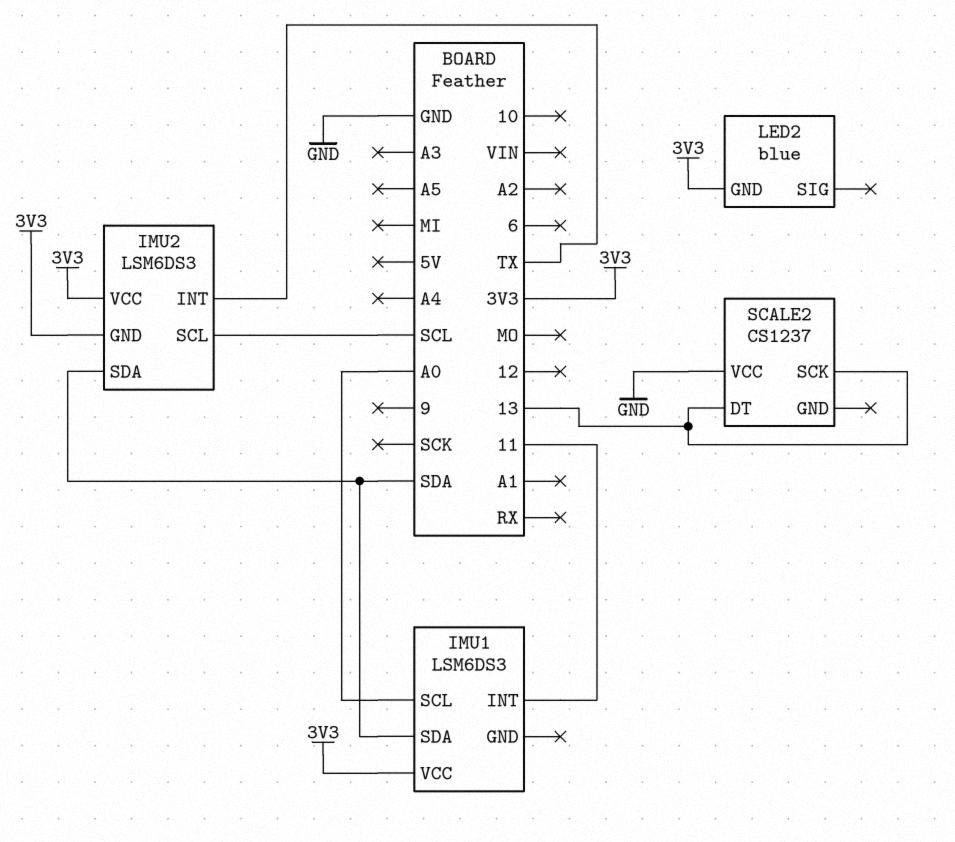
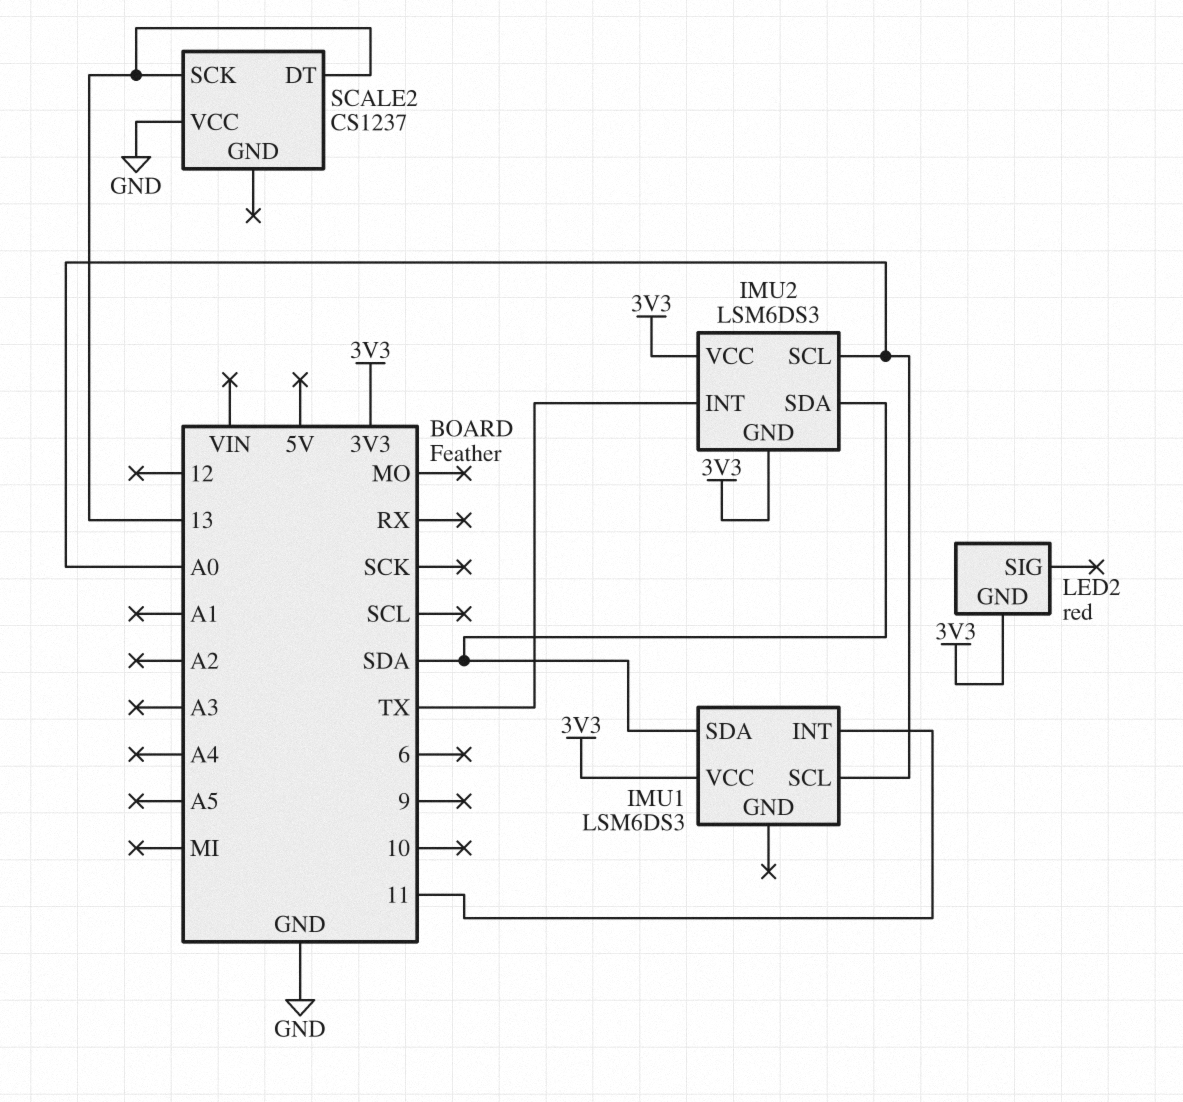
IMU2 pin SCL: SCL -> A0
LED2: blue -> red

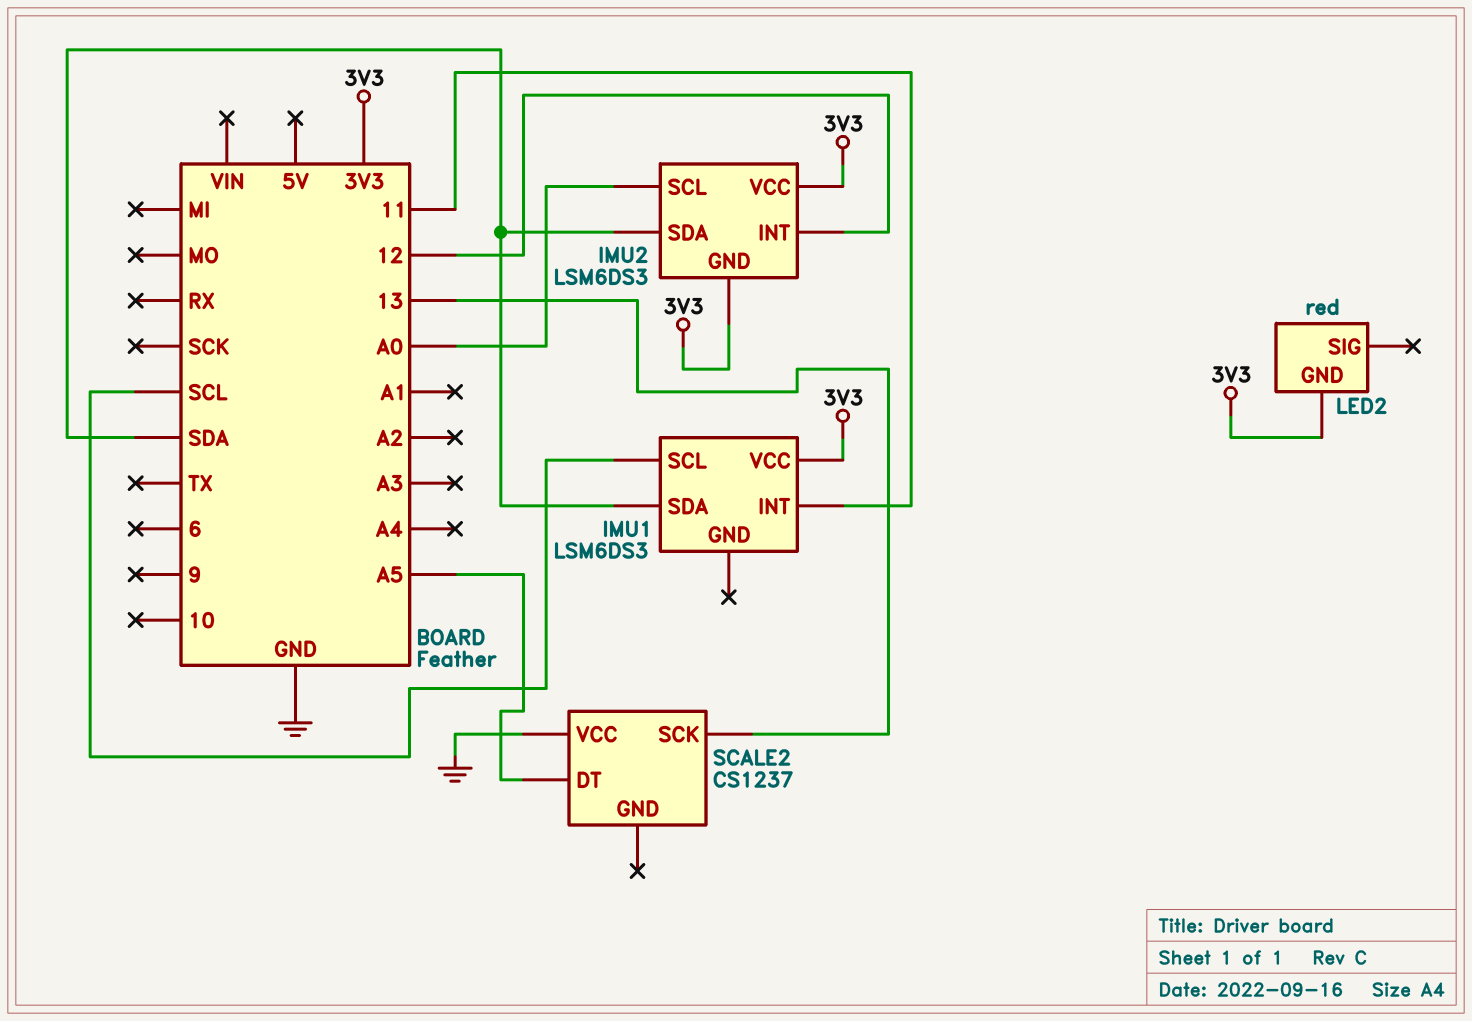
IMU1 pin SCL: A0 -> SCL
IMU2 pin INT: TX -> 12
SCALE2 pin DT: 13 -> A5

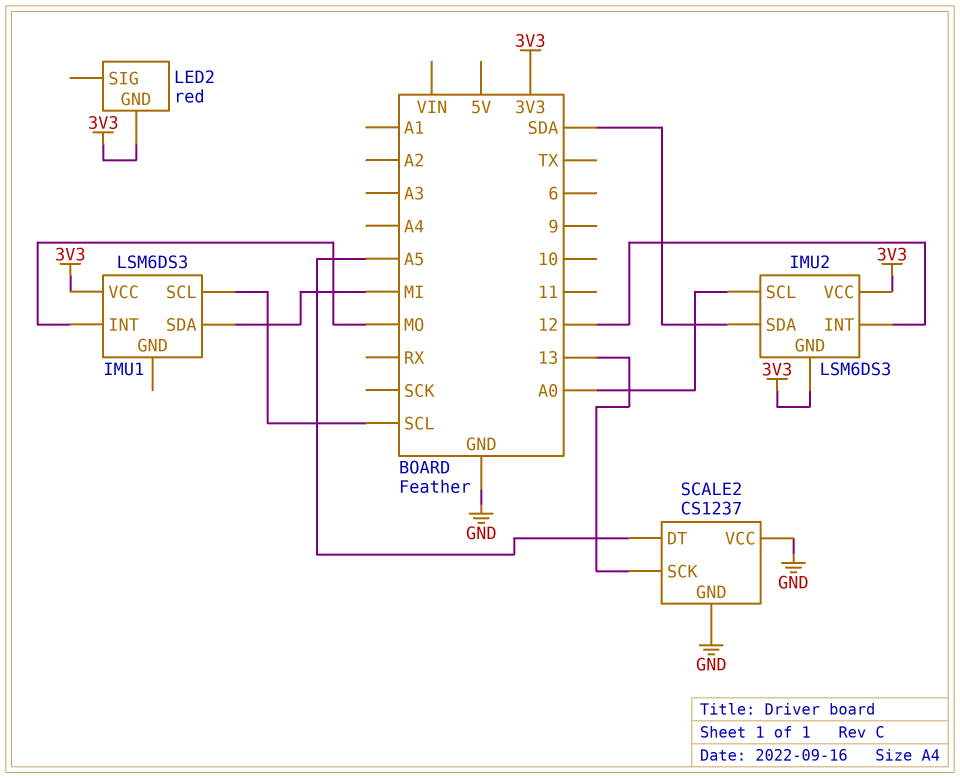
IMU1 pin INT: 11 -> MO
IMU1 pin SDA: SDA -> MI
SCALE2 pin GND: none -> GND

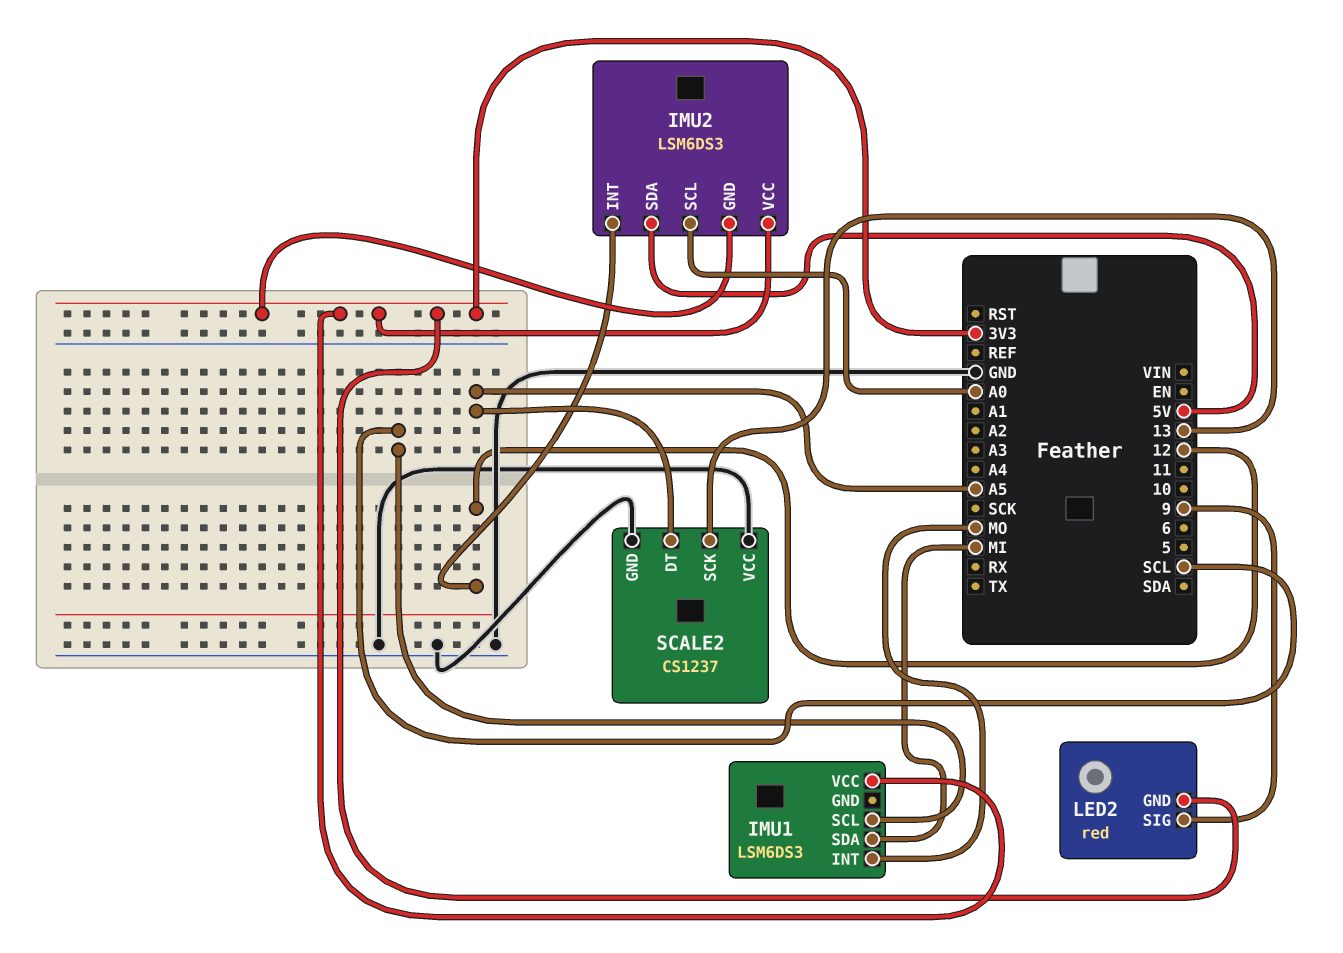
IMU2 pin SDA: SDA -> 5V
LED2 pin SIG: none -> 9

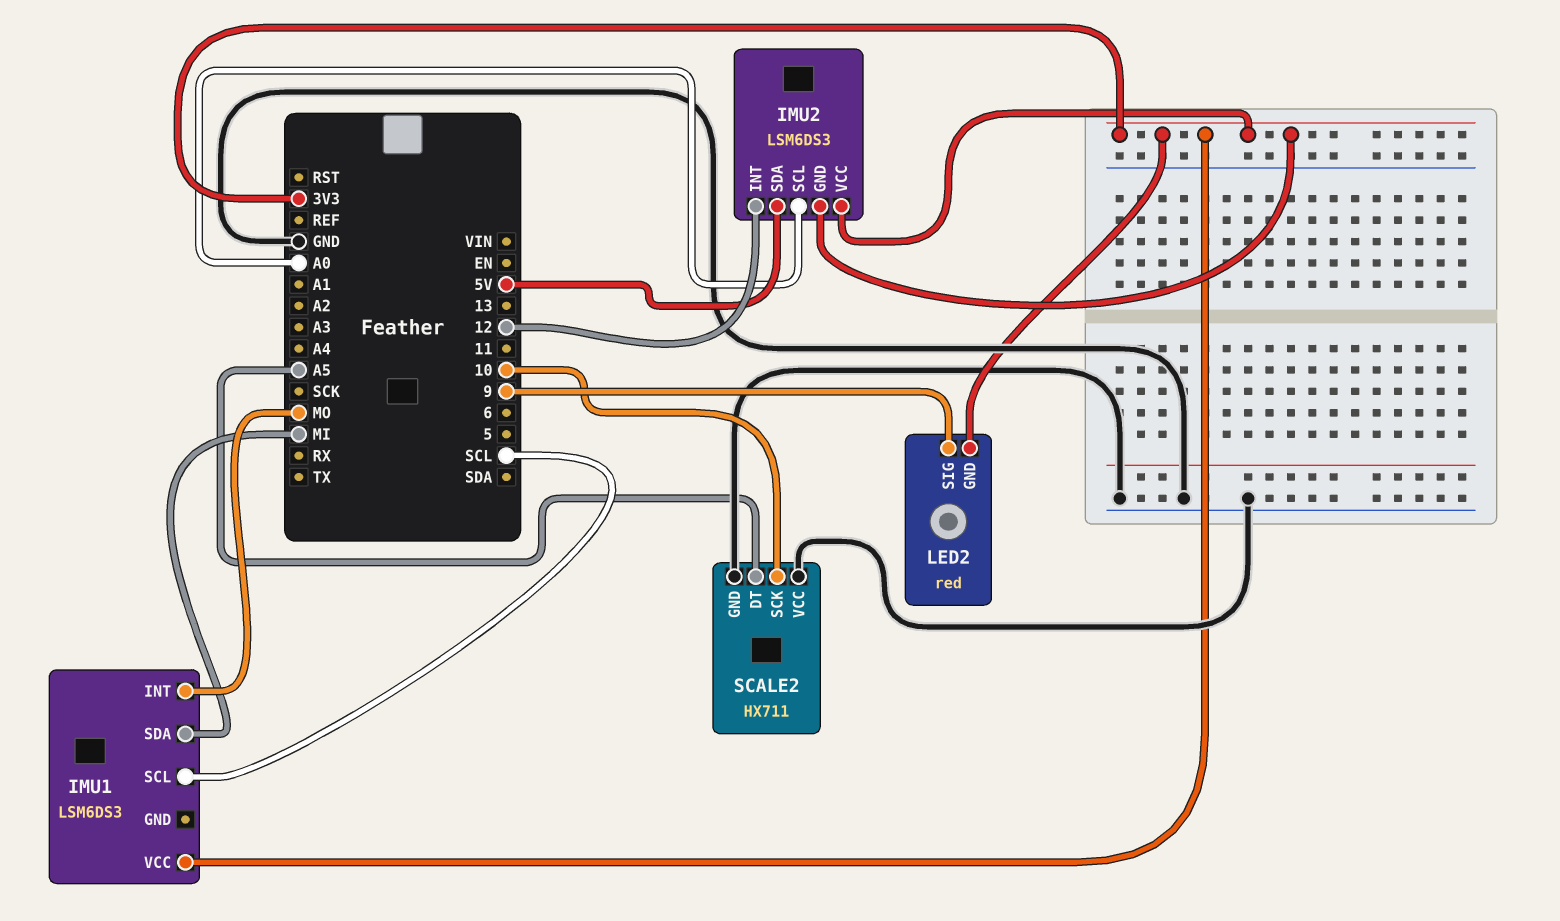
SCALE2: CS1237 -> HX711
SCALE2 pin SCK: 13 -> 10

